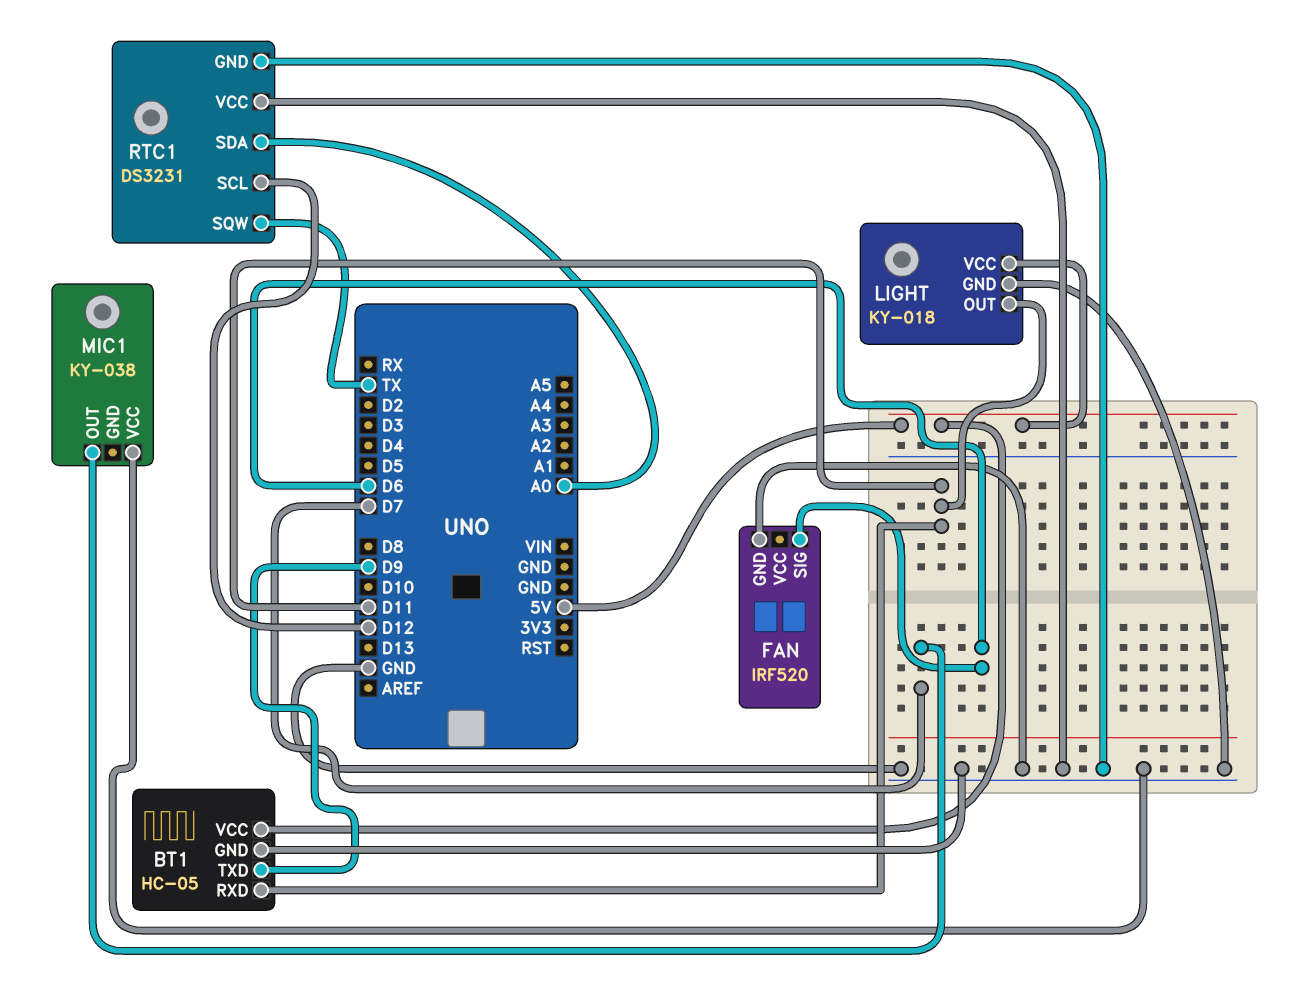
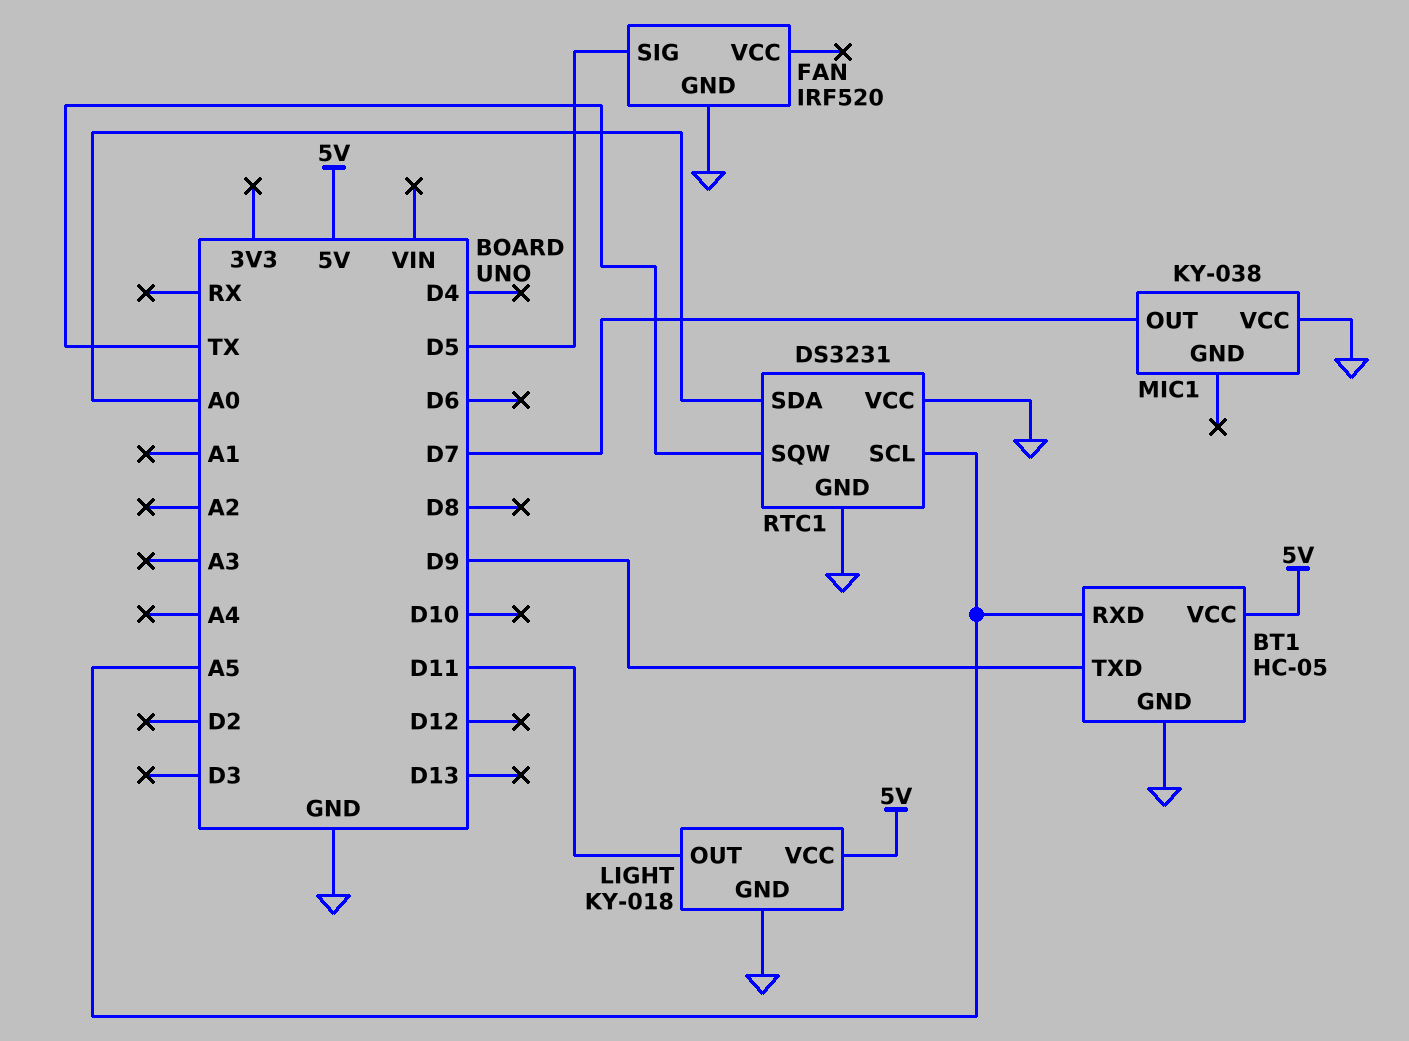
BT1 pin RXD: D11 -> A5
FAN pin SIG: D6 -> D5
RTC1 pin SCL: D12 -> A5

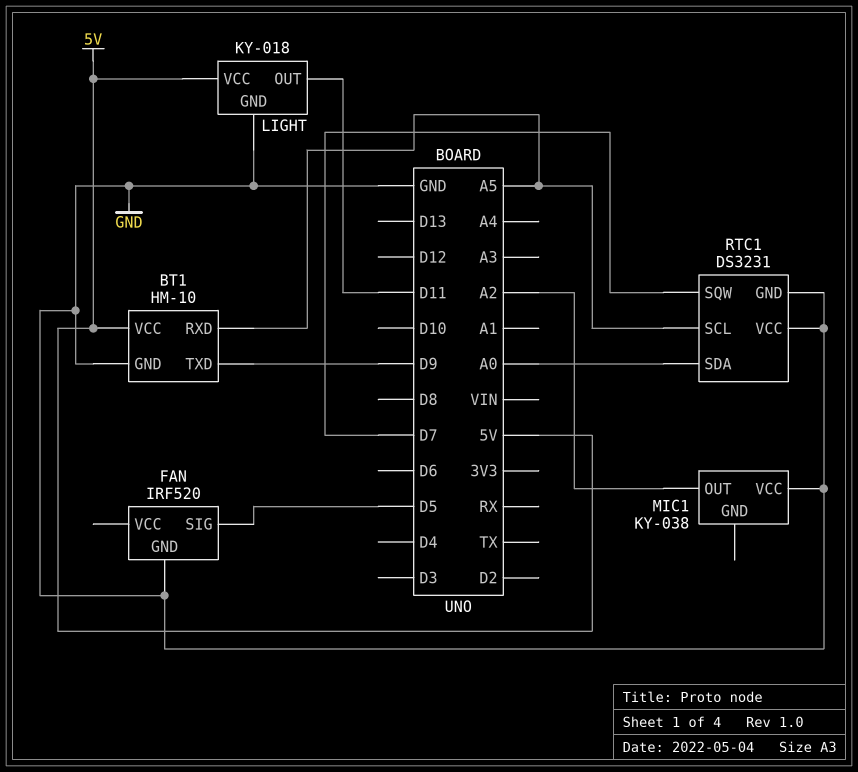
BT1: HC-05 -> HM-10
MIC1 pin OUT: D7 -> A2
RTC1 pin SQW: TX -> D7

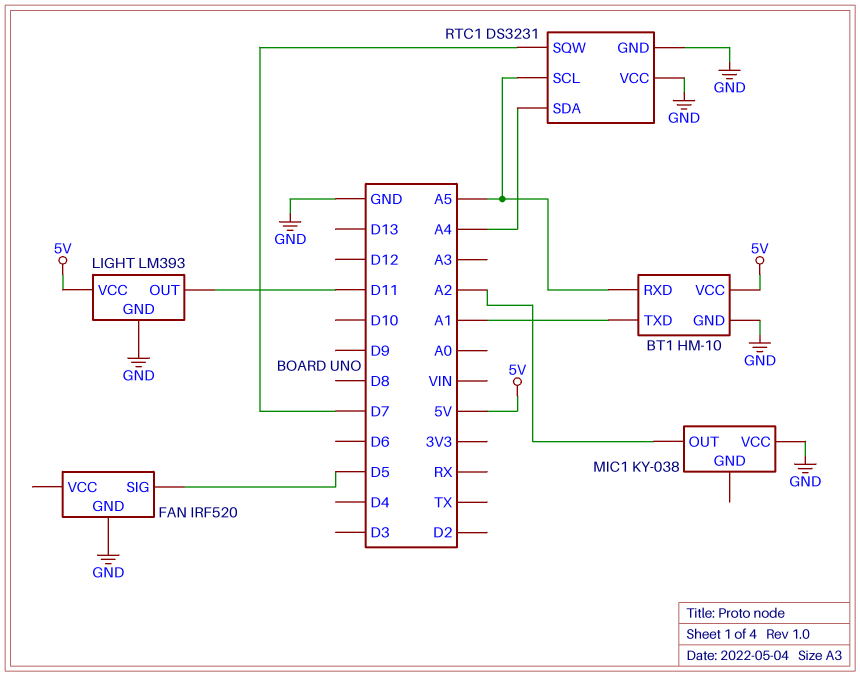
BT1 pin TXD: D9 -> A1
LIGHT: KY-018 -> LM393
RTC1 pin SDA: A0 -> A4

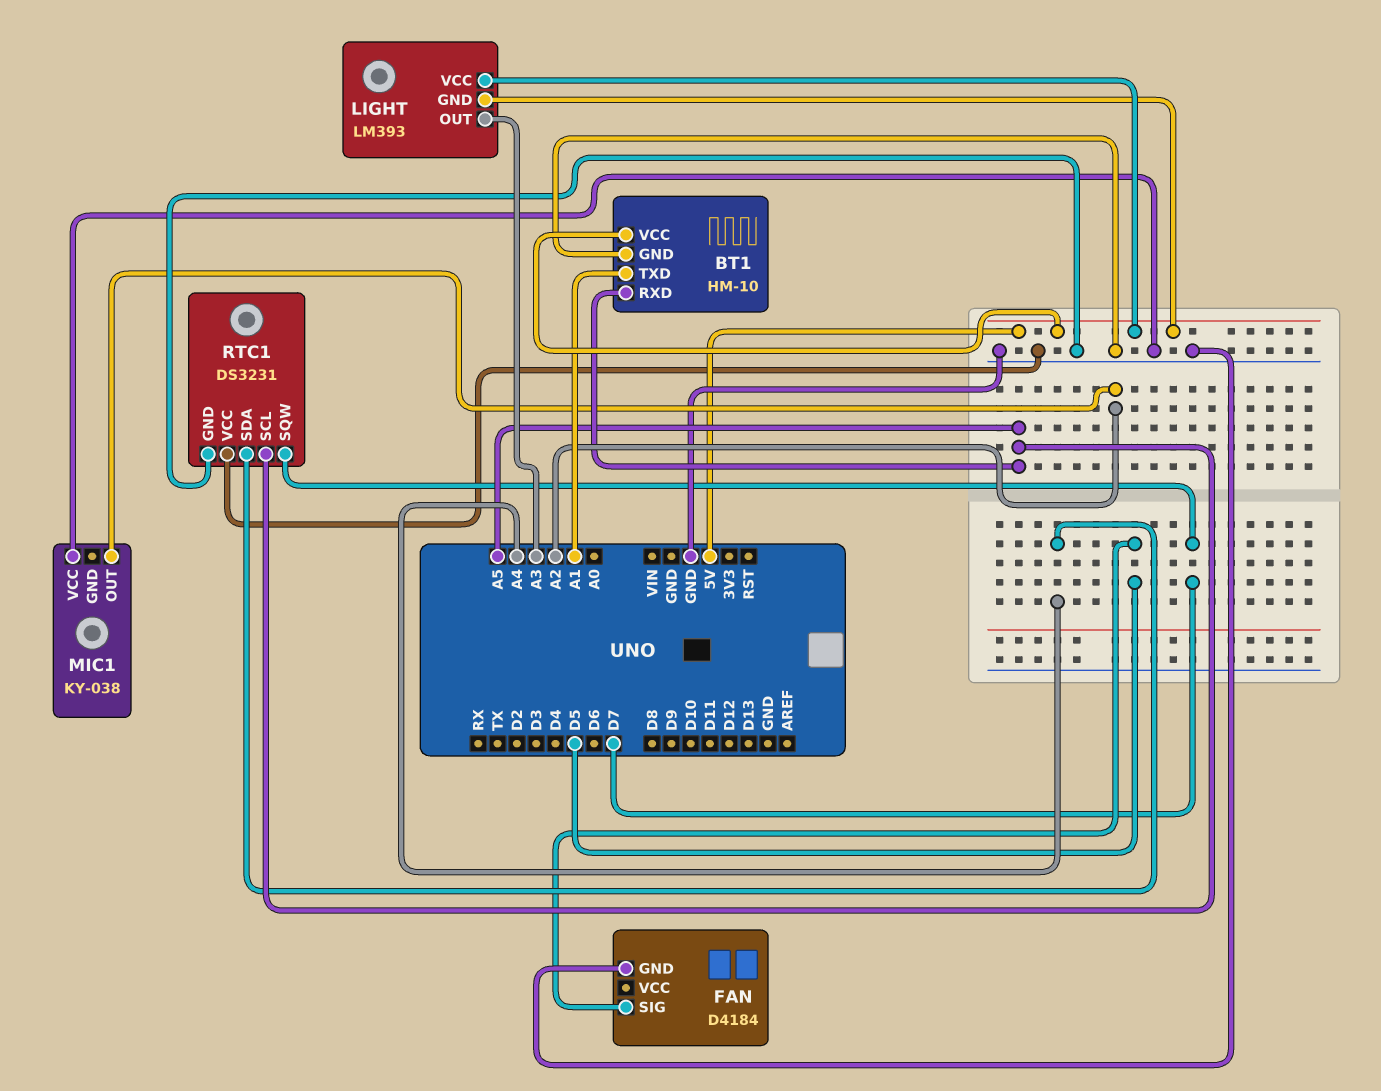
FAN: IRF520 -> D4184
LIGHT pin GND: GND -> 5V
LIGHT pin OUT: D11 -> A3

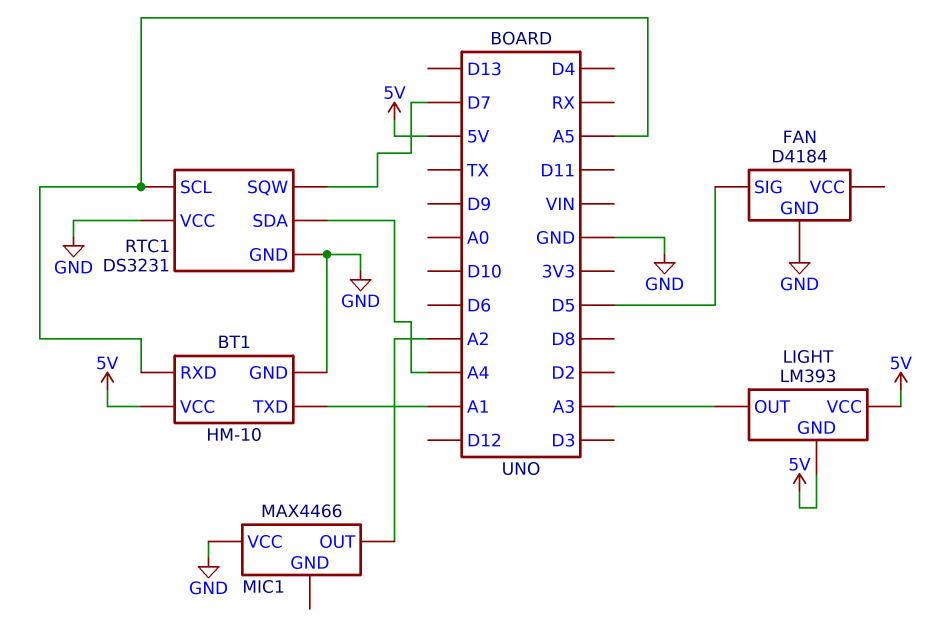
MIC1: KY-038 -> MAX4466

